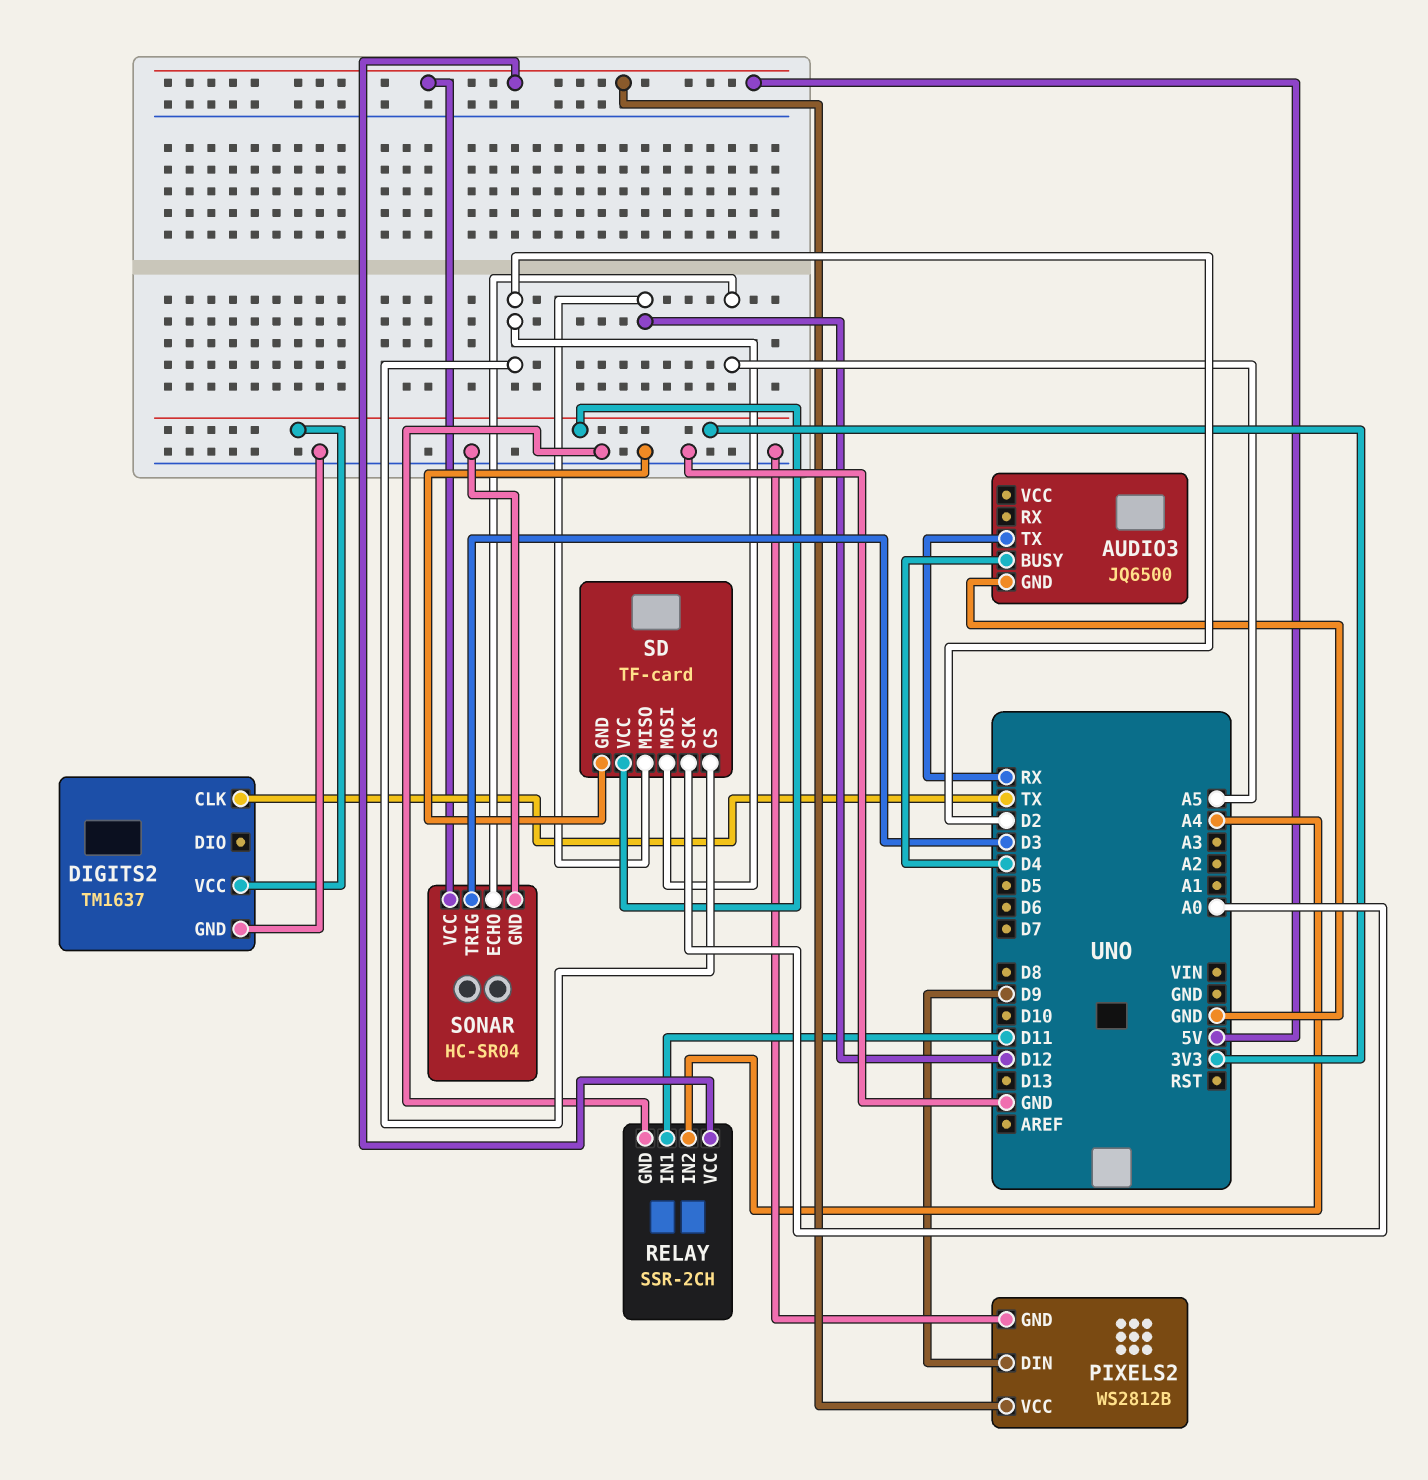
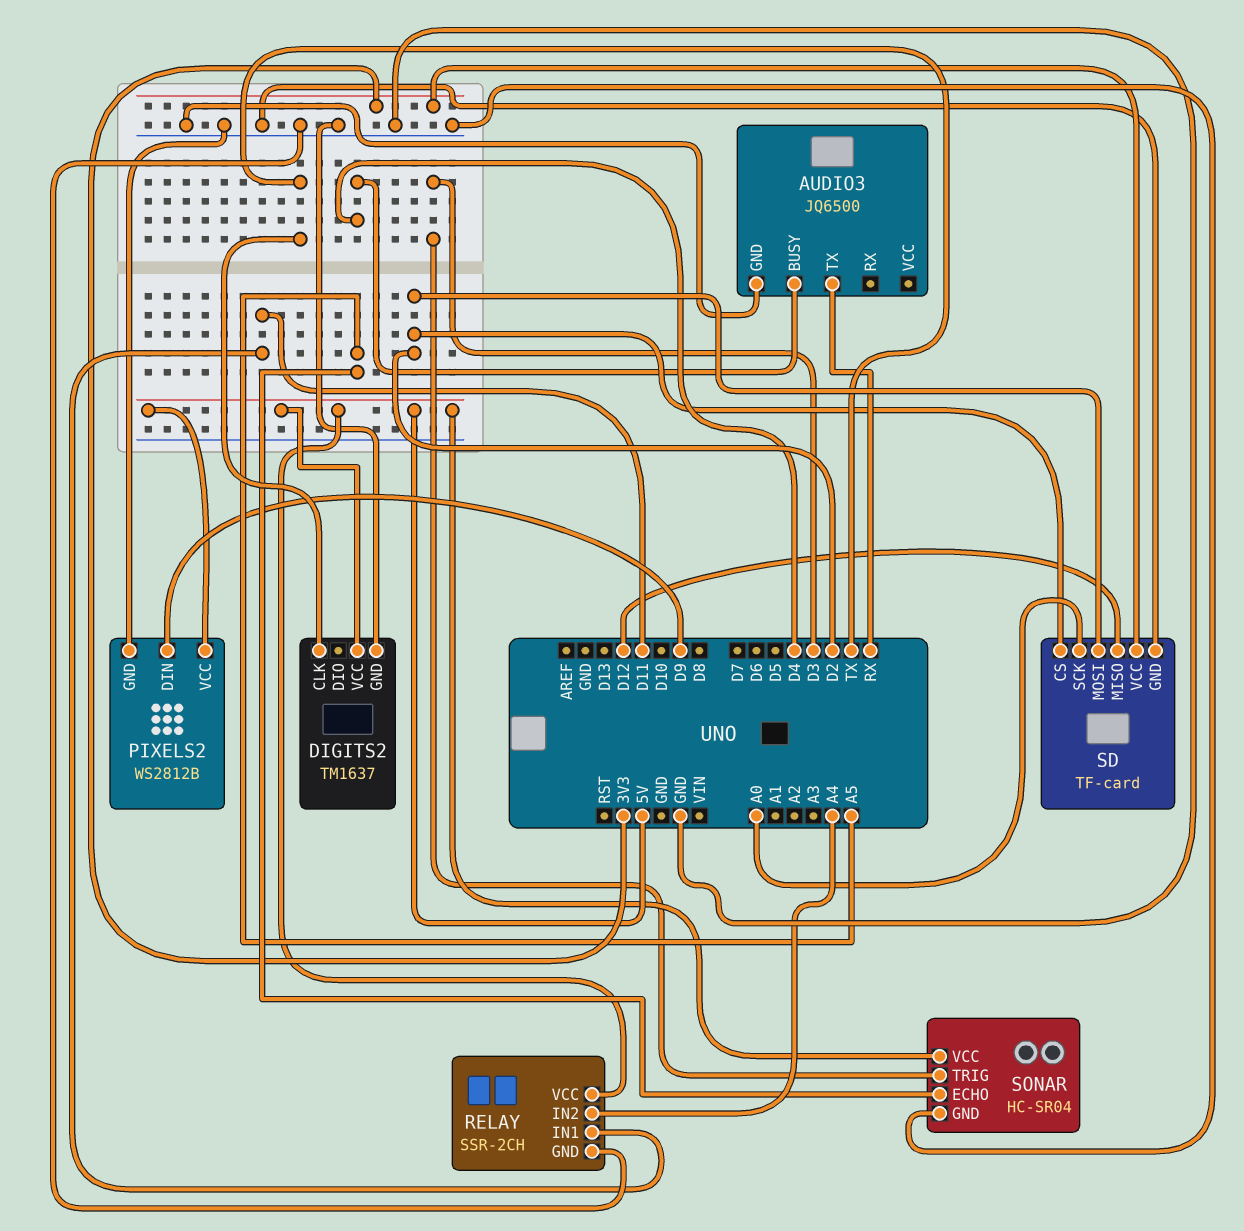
DIGITS2 pin VCC: 3V3 -> 5V

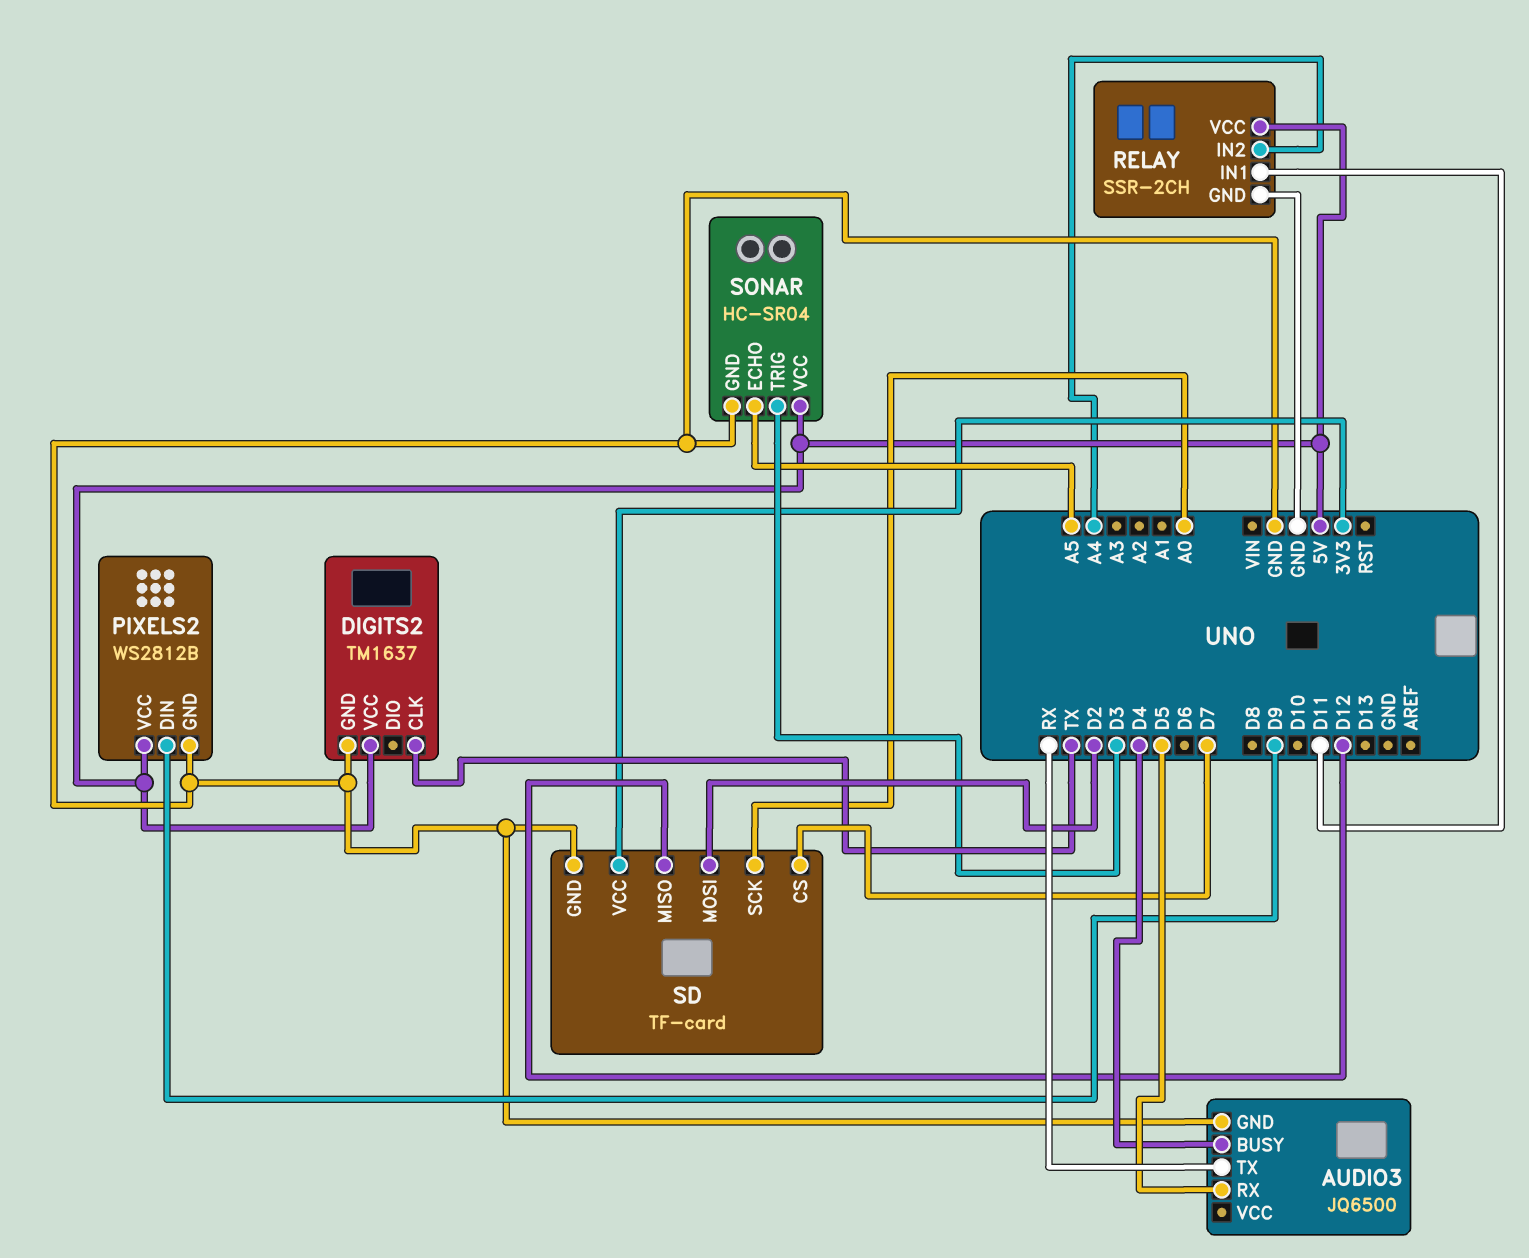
AUDIO3 pin RX: none -> D5
SD pin CS: D2 -> D7

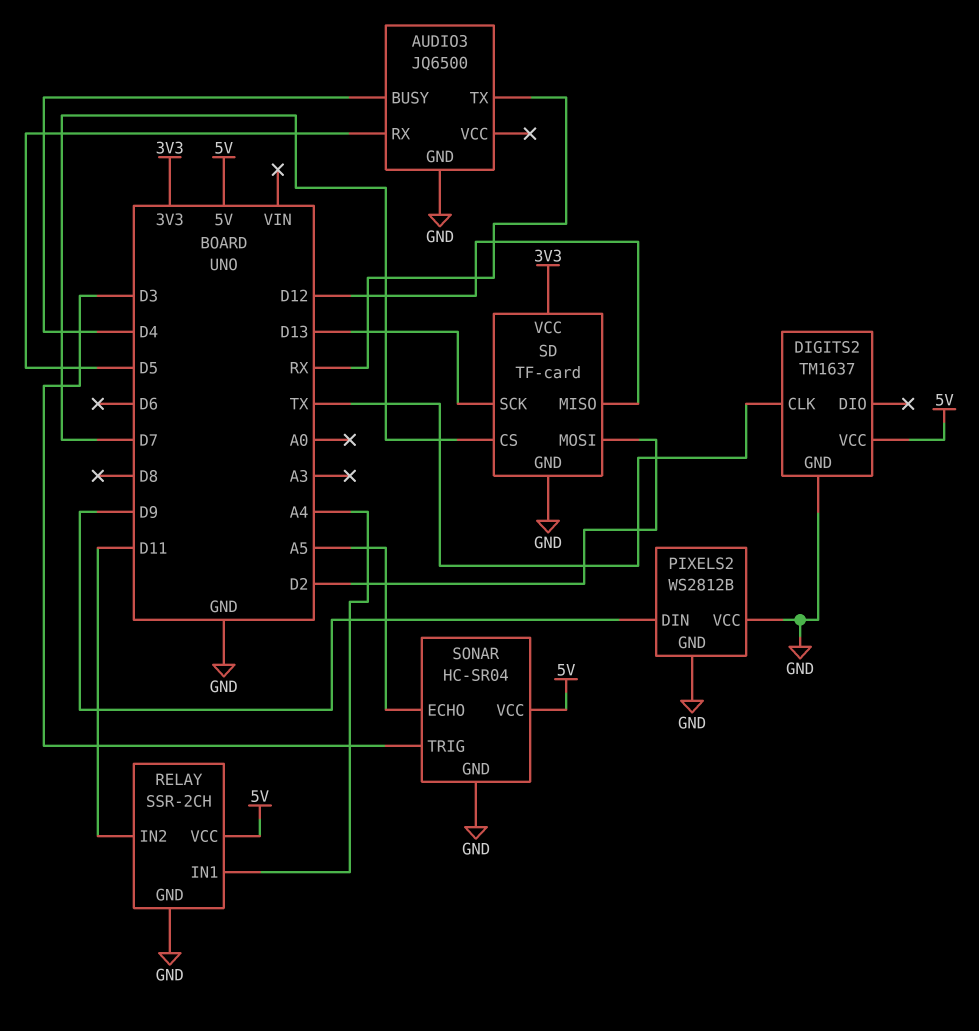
PIXELS2 pin VCC: 5V -> GND
RELAY pin IN1: D11 -> A4
RELAY pin IN2: A4 -> D11
SD pin SCK: A0 -> D13

